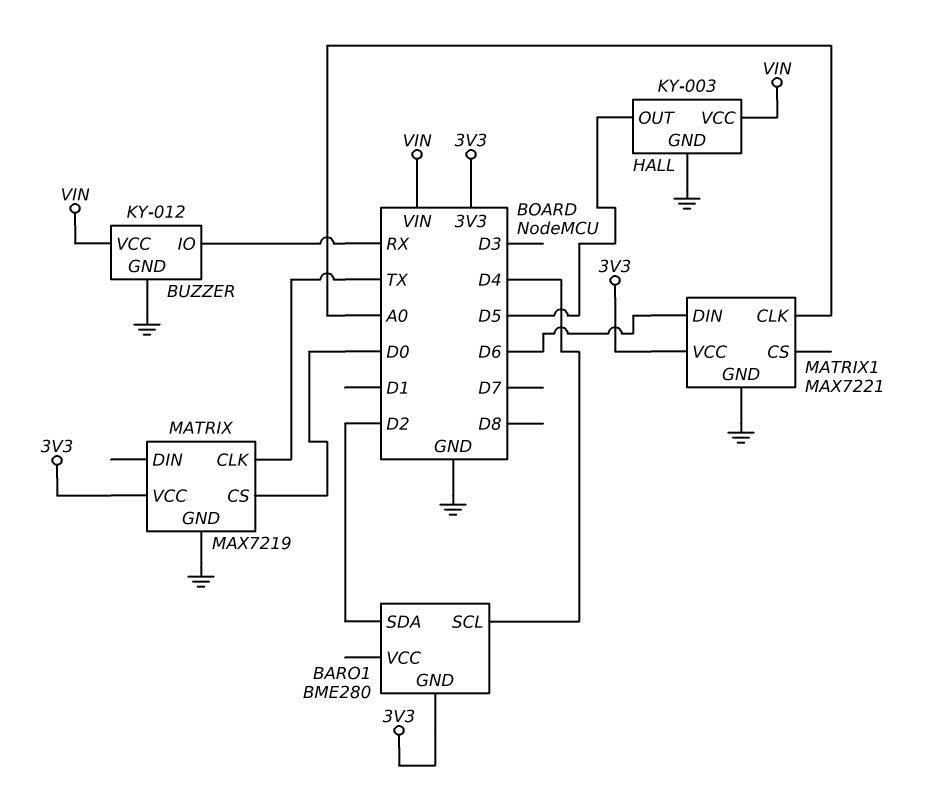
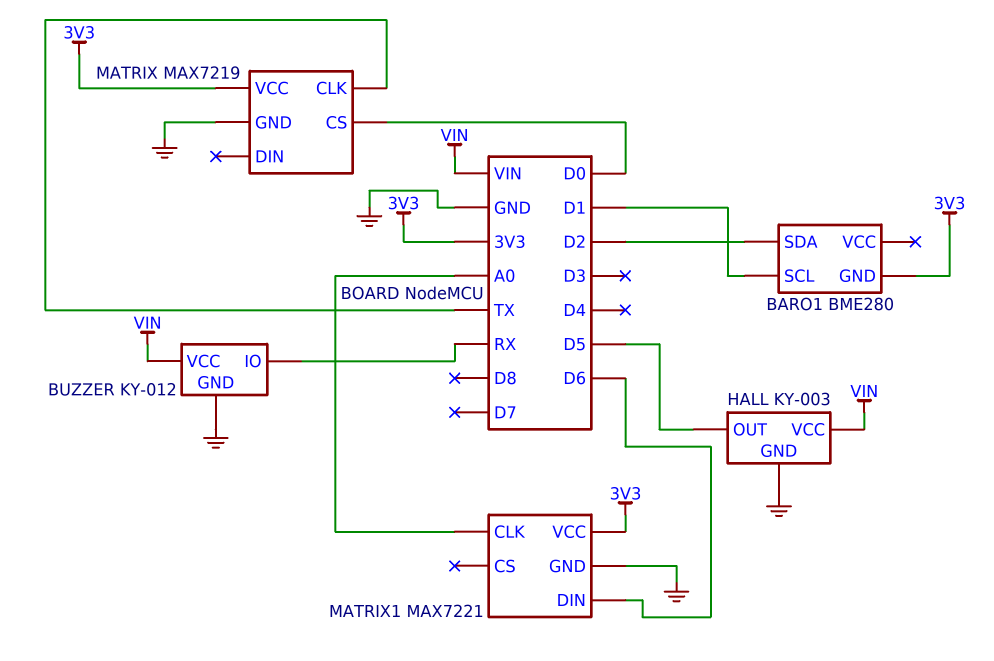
BARO1 pin SCL: D4 -> D1

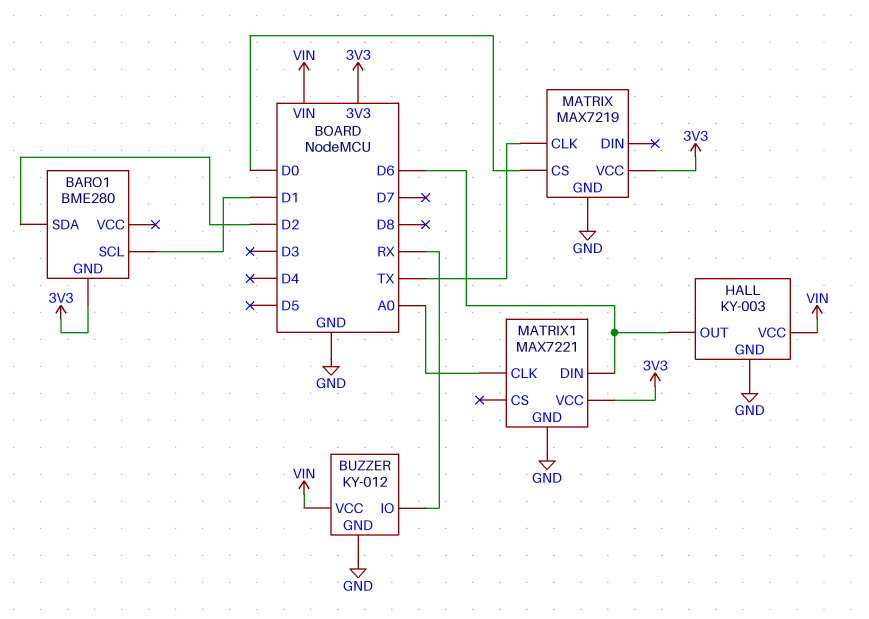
HALL pin OUT: D5 -> D6

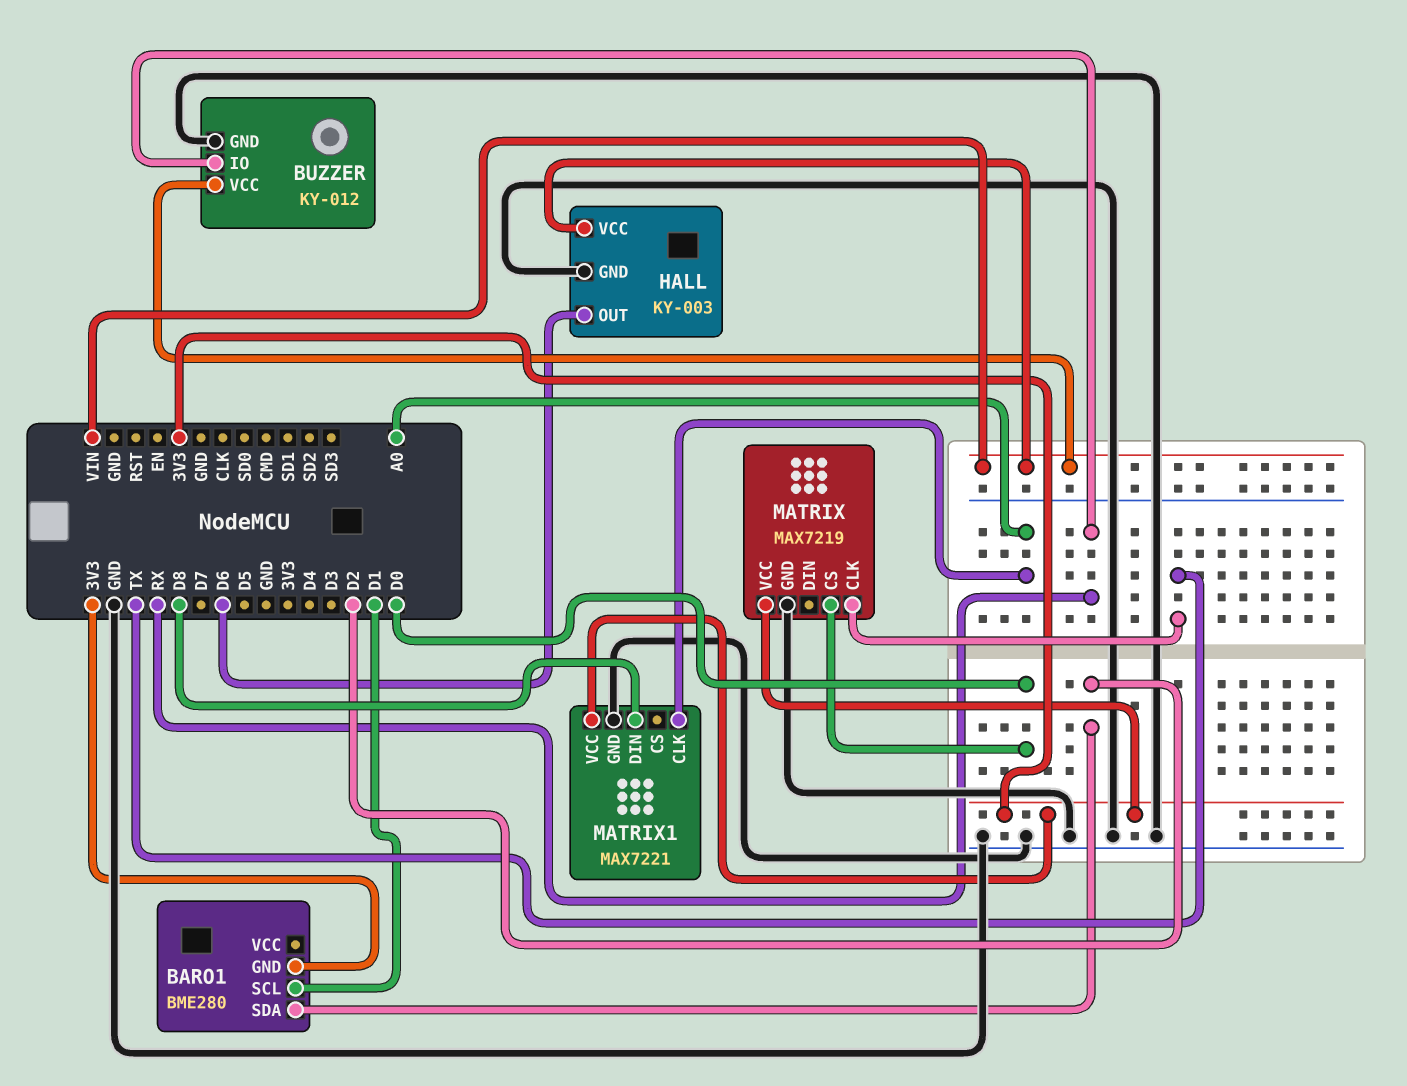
MATRIX1 pin DIN: D6 -> D8

